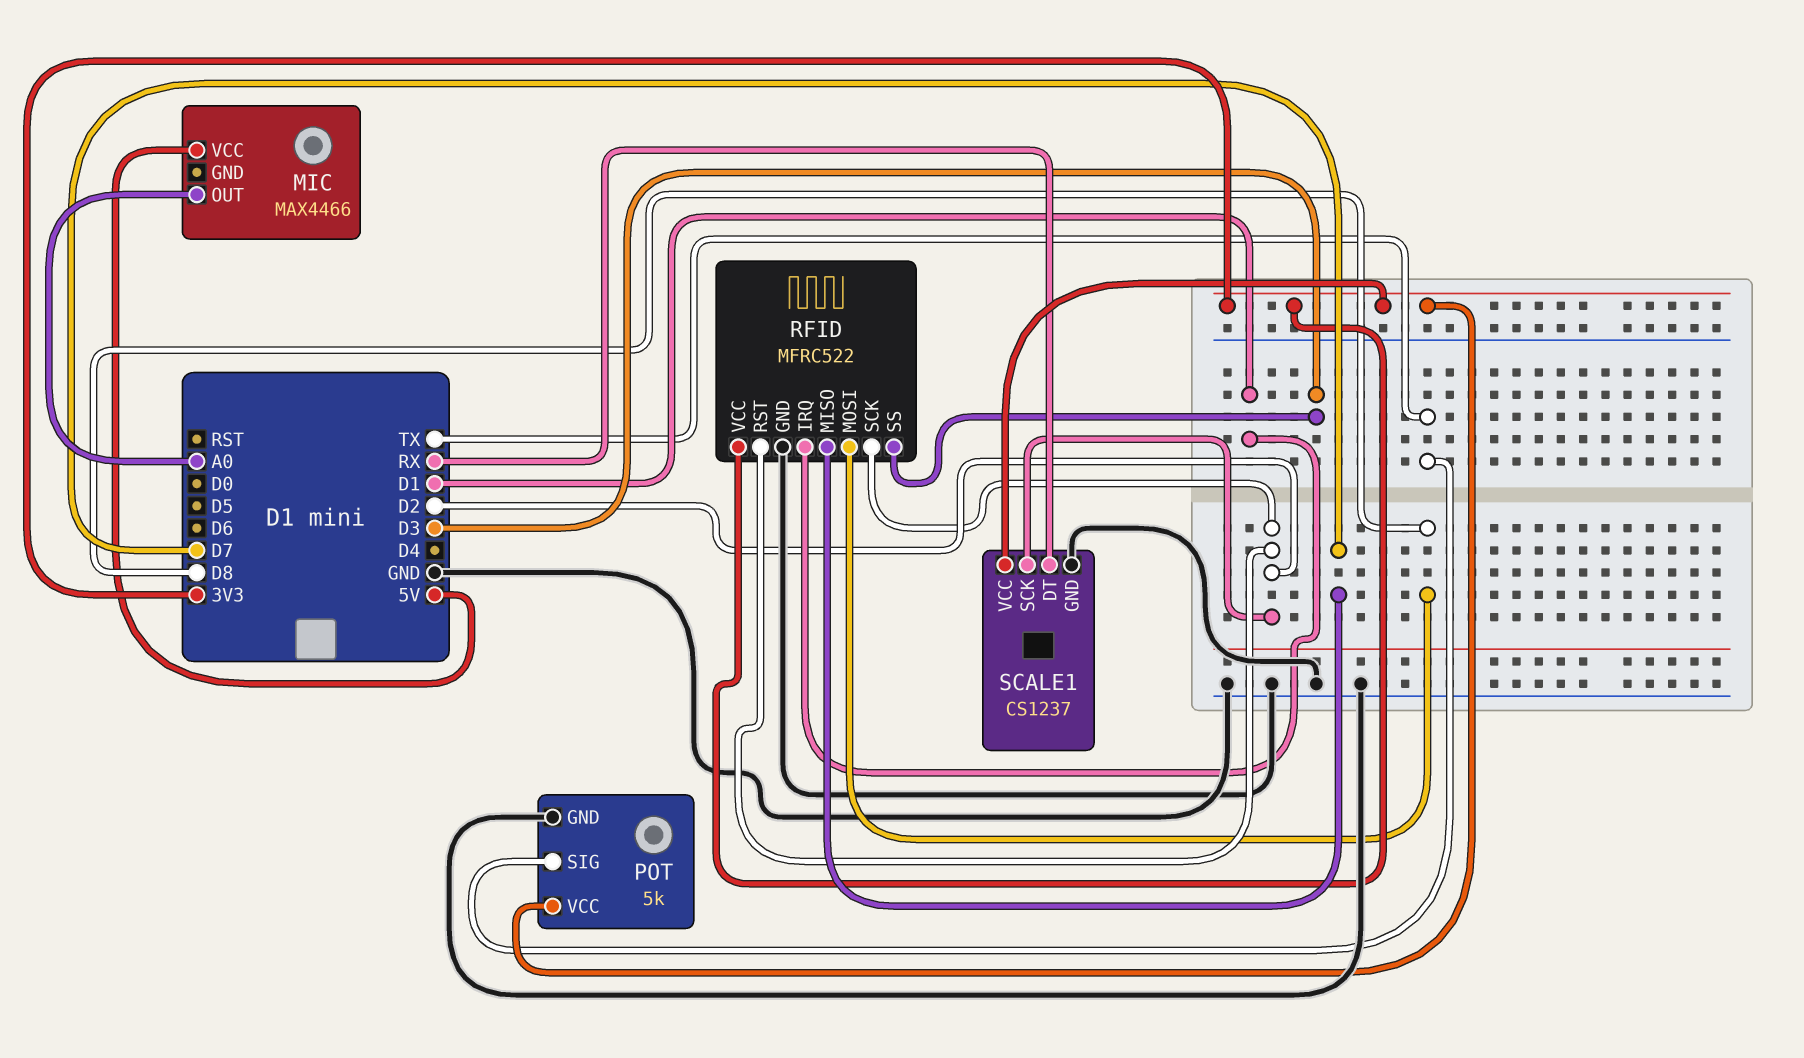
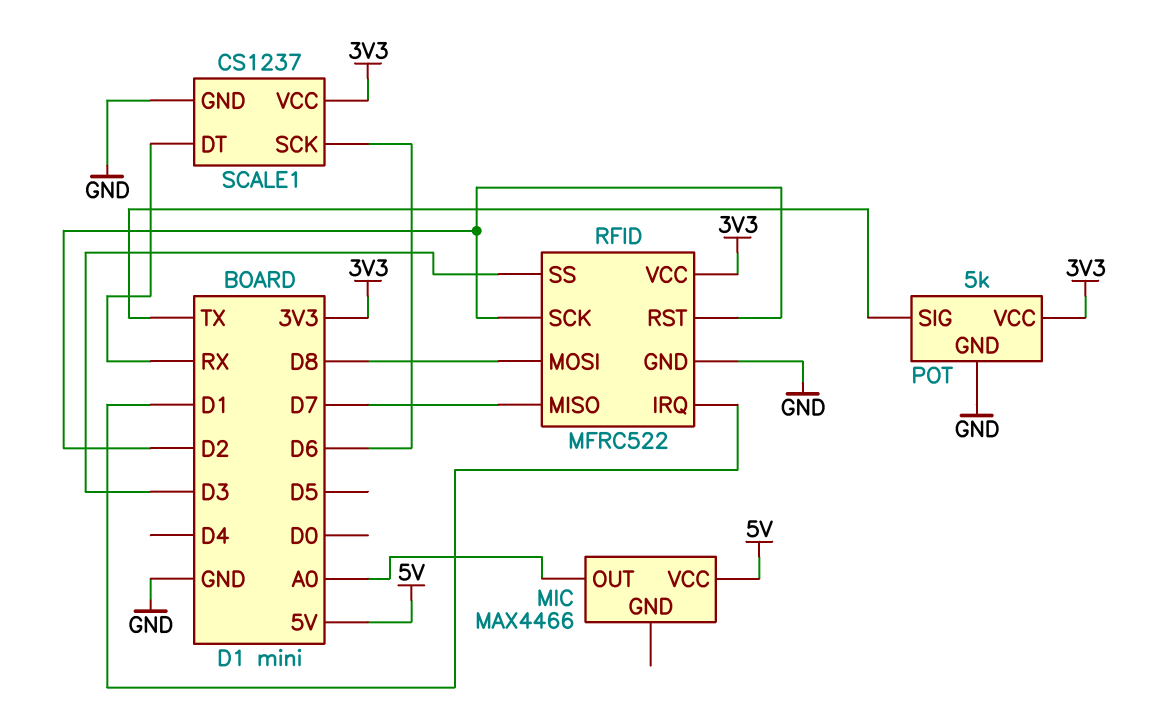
SCALE1 pin SCK: D2 -> D6

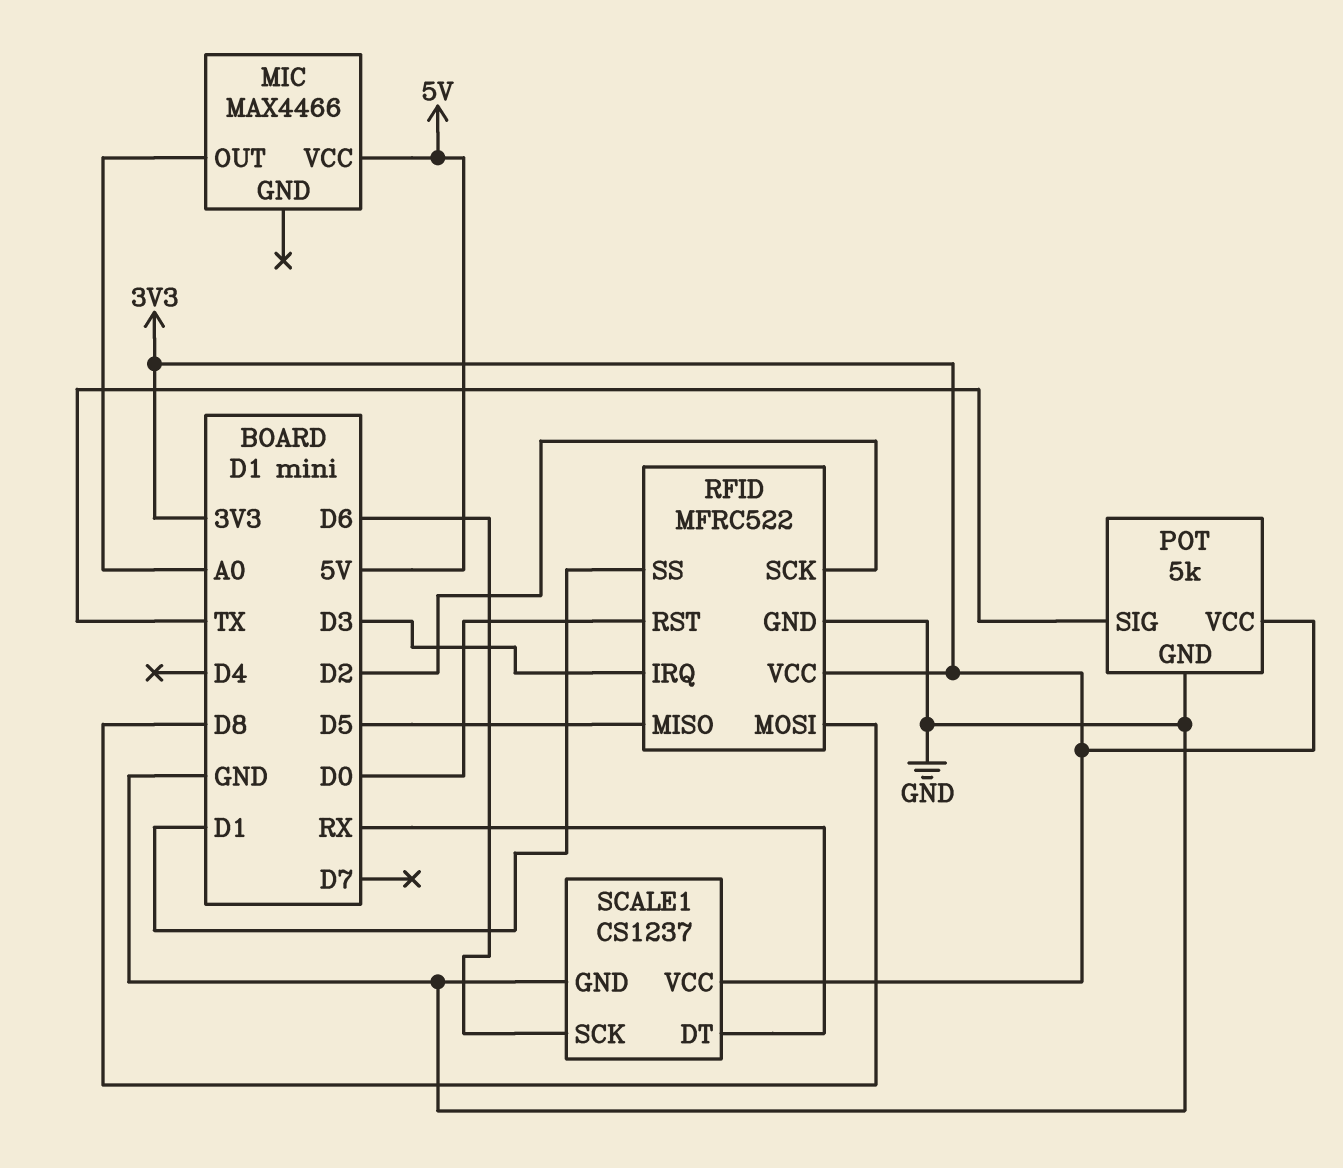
RFID pin IRQ: D1 -> D3
RFID pin MISO: D7 -> D5
RFID pin RST: D2 -> D0
RFID pin SS: D3 -> D1

